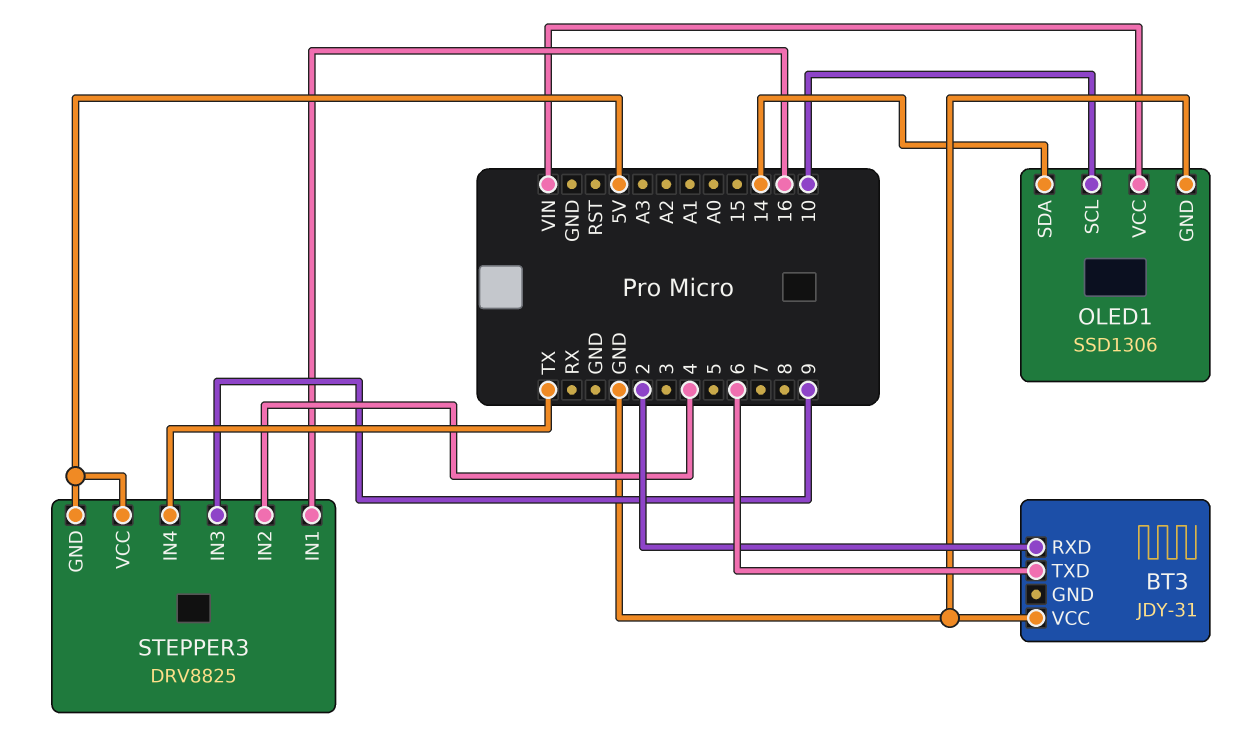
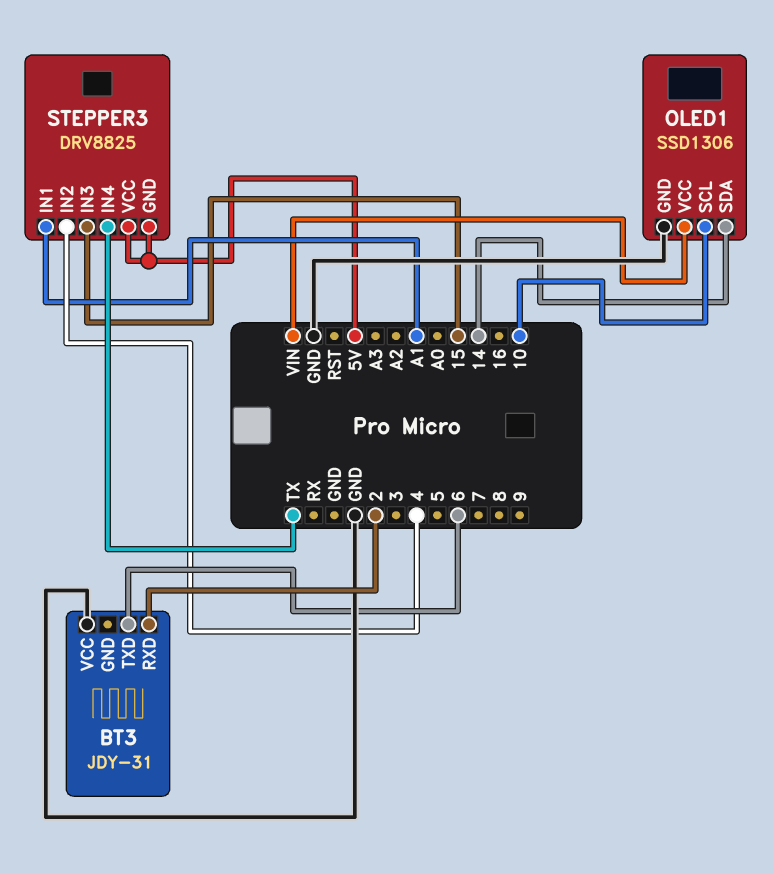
STEPPER3 pin IN1: 16 -> A1
STEPPER3 pin IN3: 9 -> 15

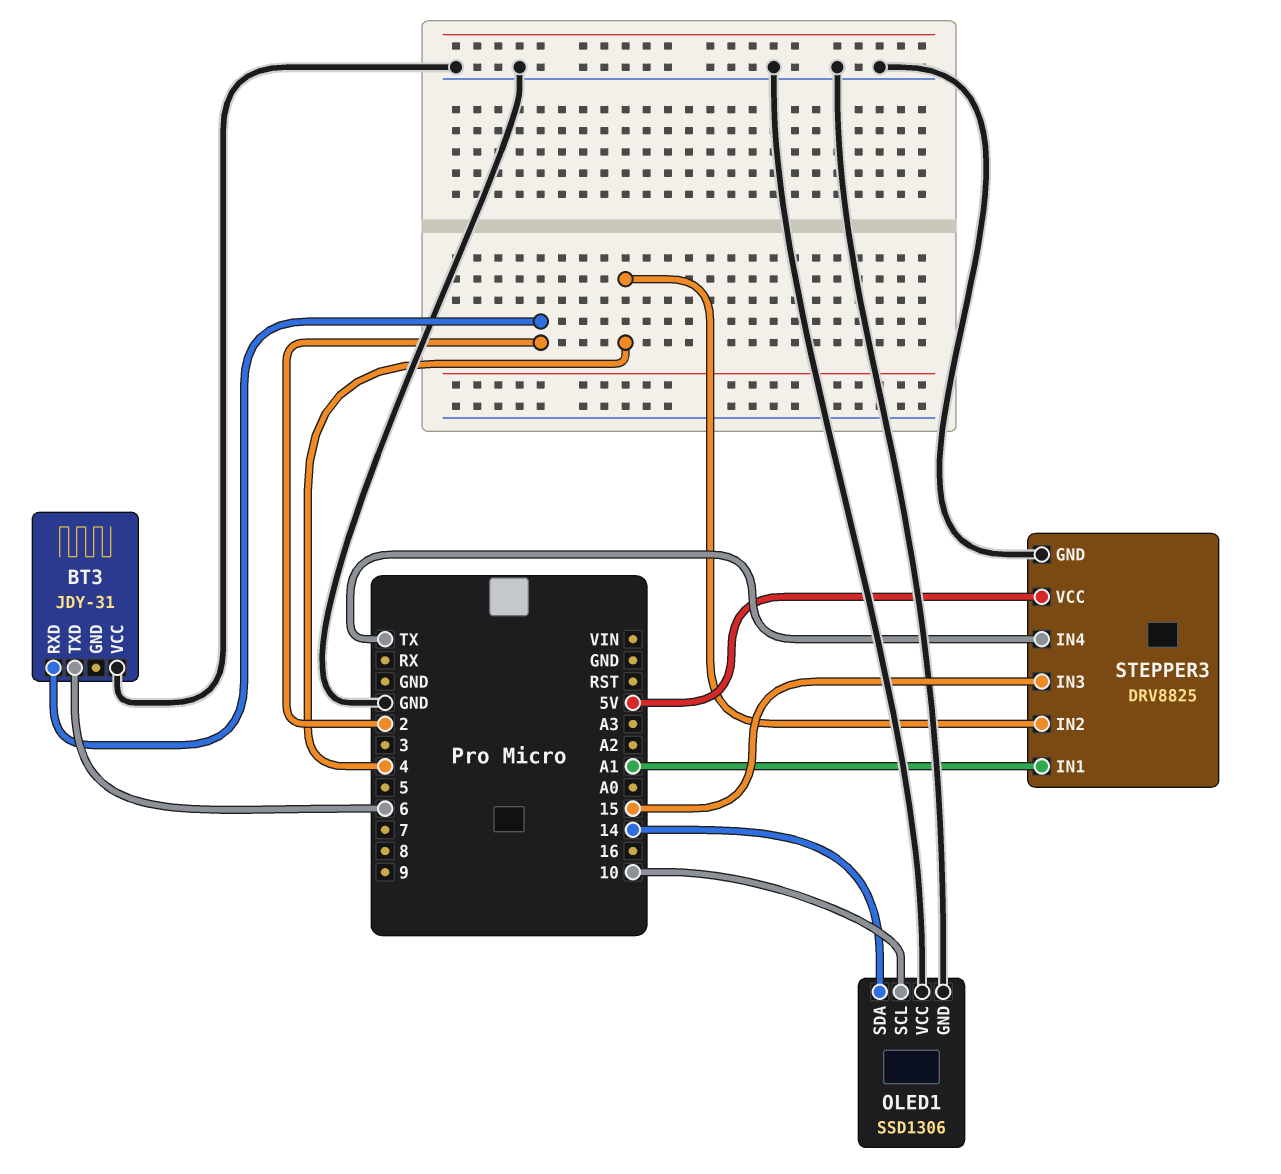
OLED1 pin VCC: VIN -> GND
STEPPER3 pin GND: 5V -> GND

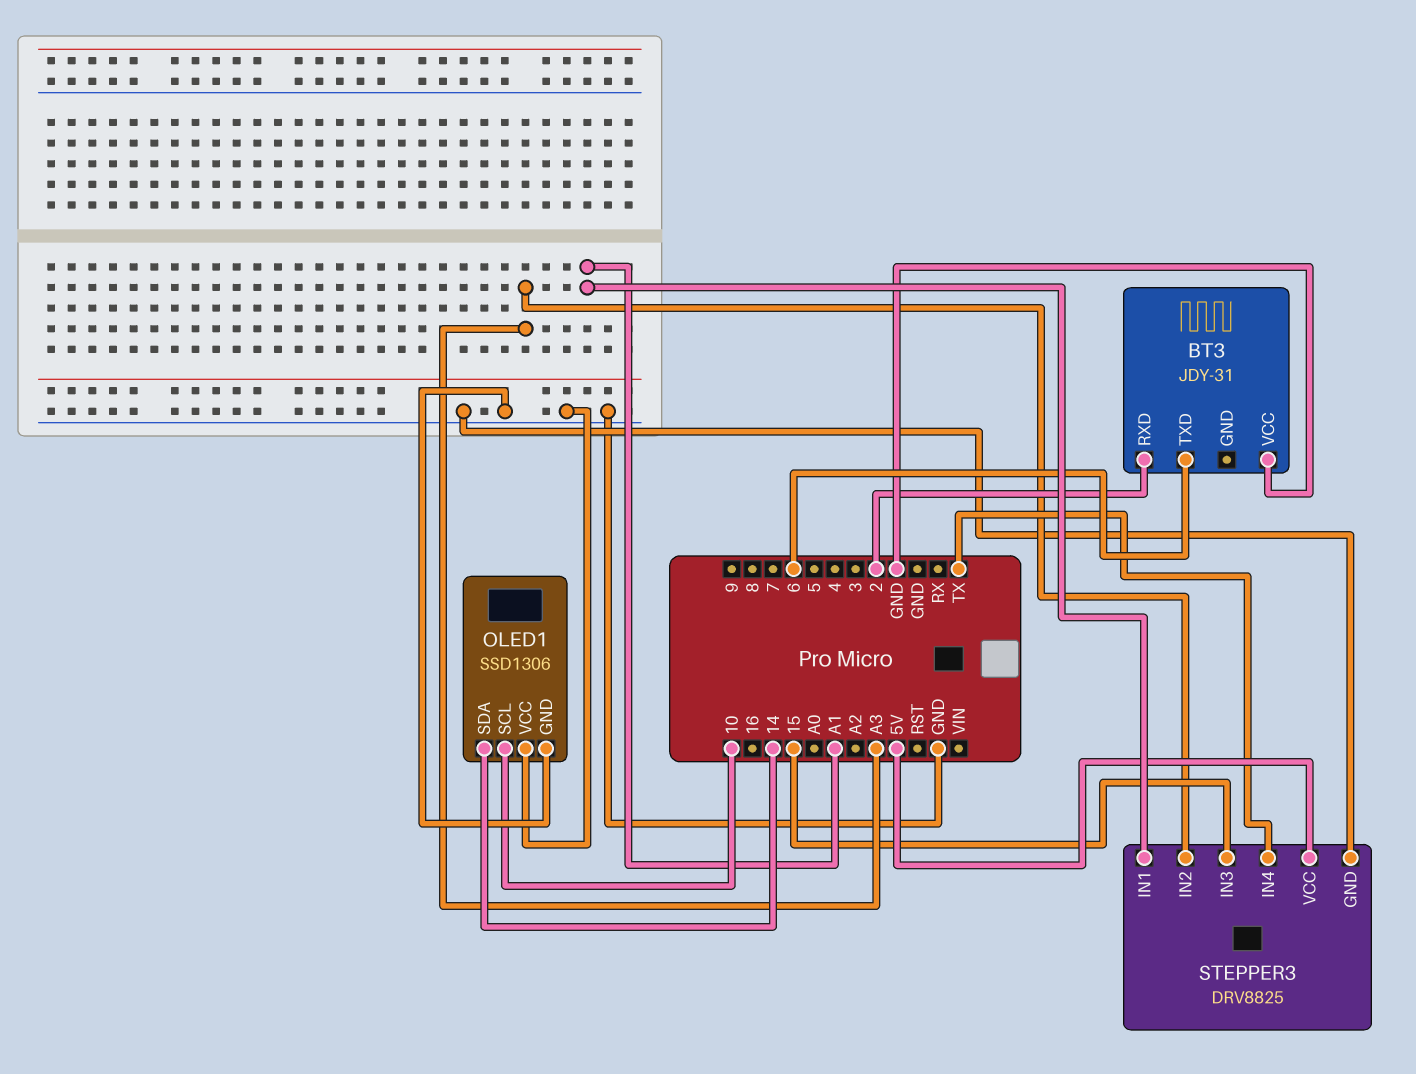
STEPPER3 pin IN2: 4 -> A3

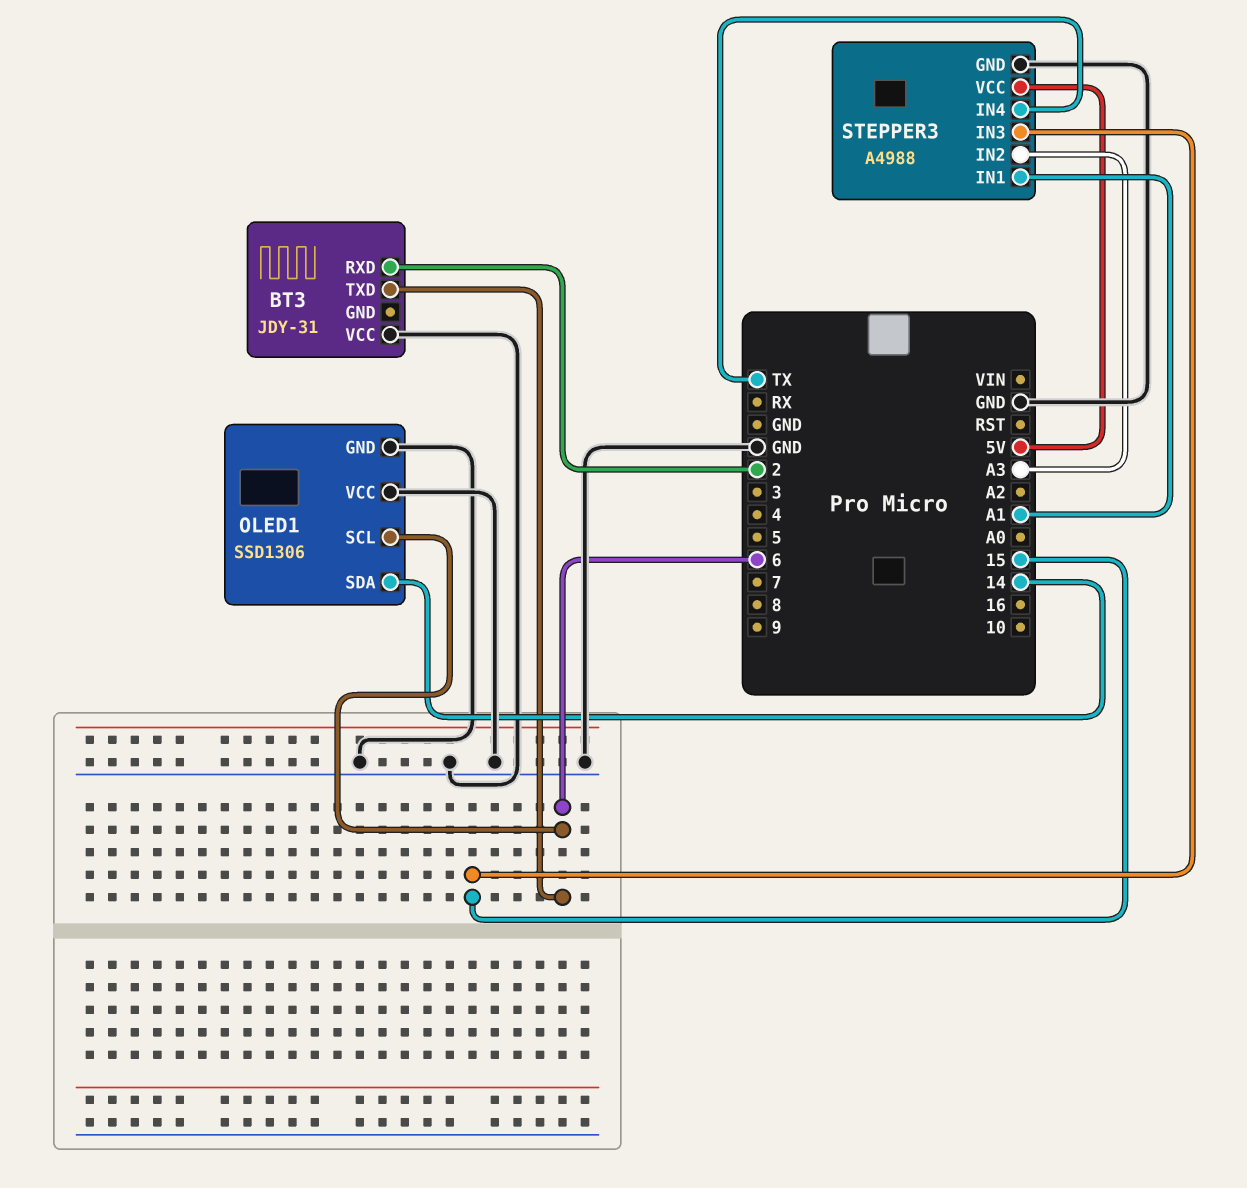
OLED1 pin SCL: 10 -> 6
STEPPER3: DRV8825 -> A4988

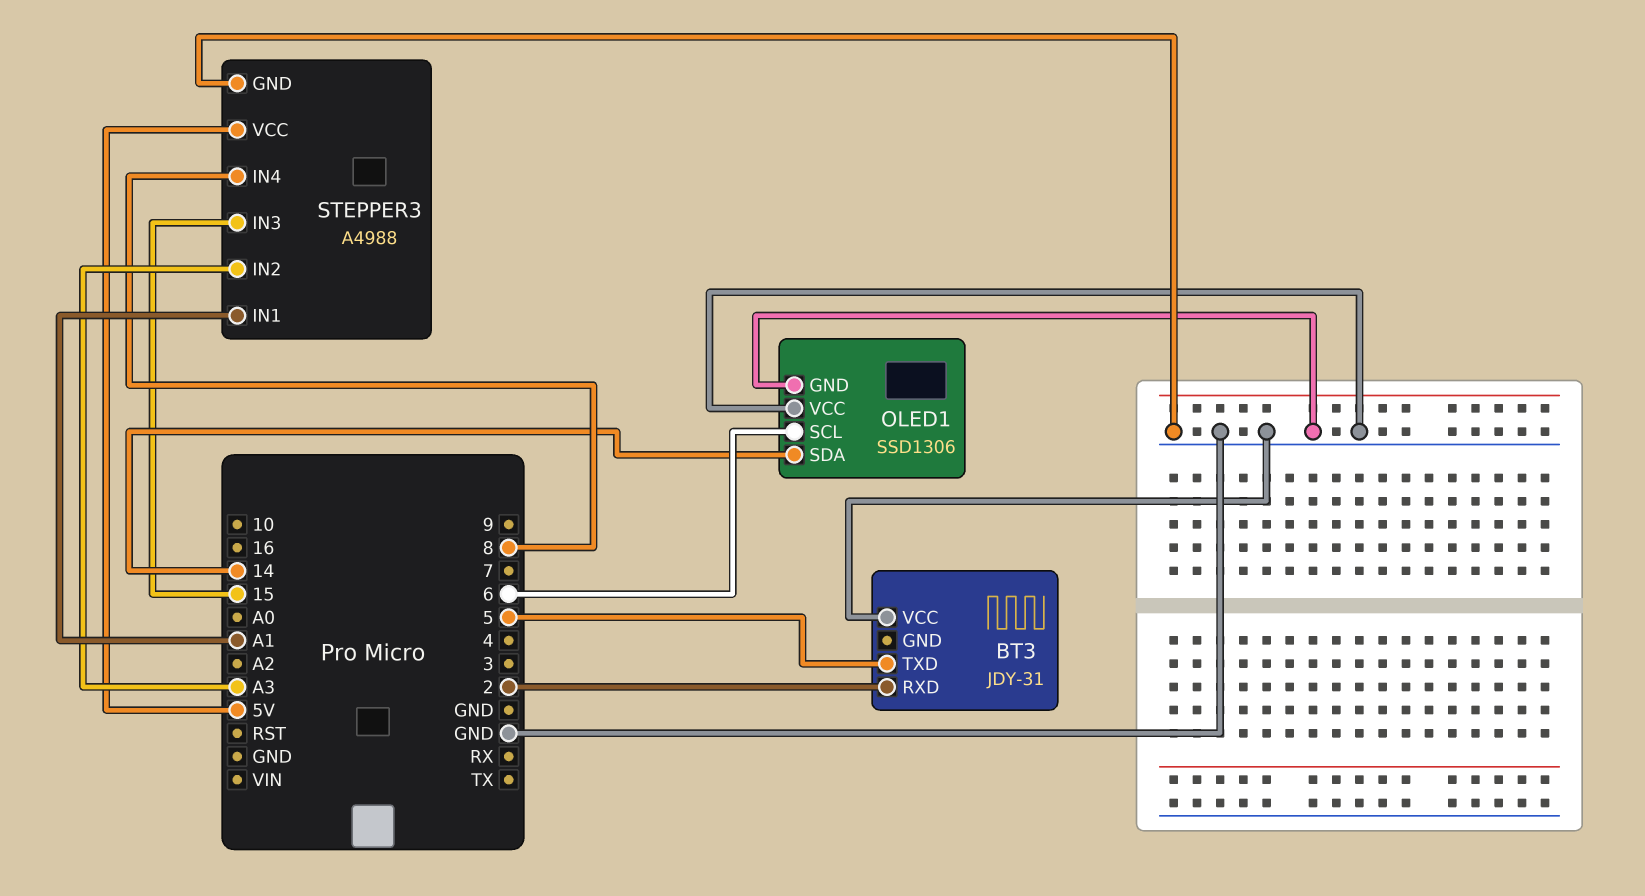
BT3 pin TXD: 6 -> 5
STEPPER3 pin IN4: TX -> 8

